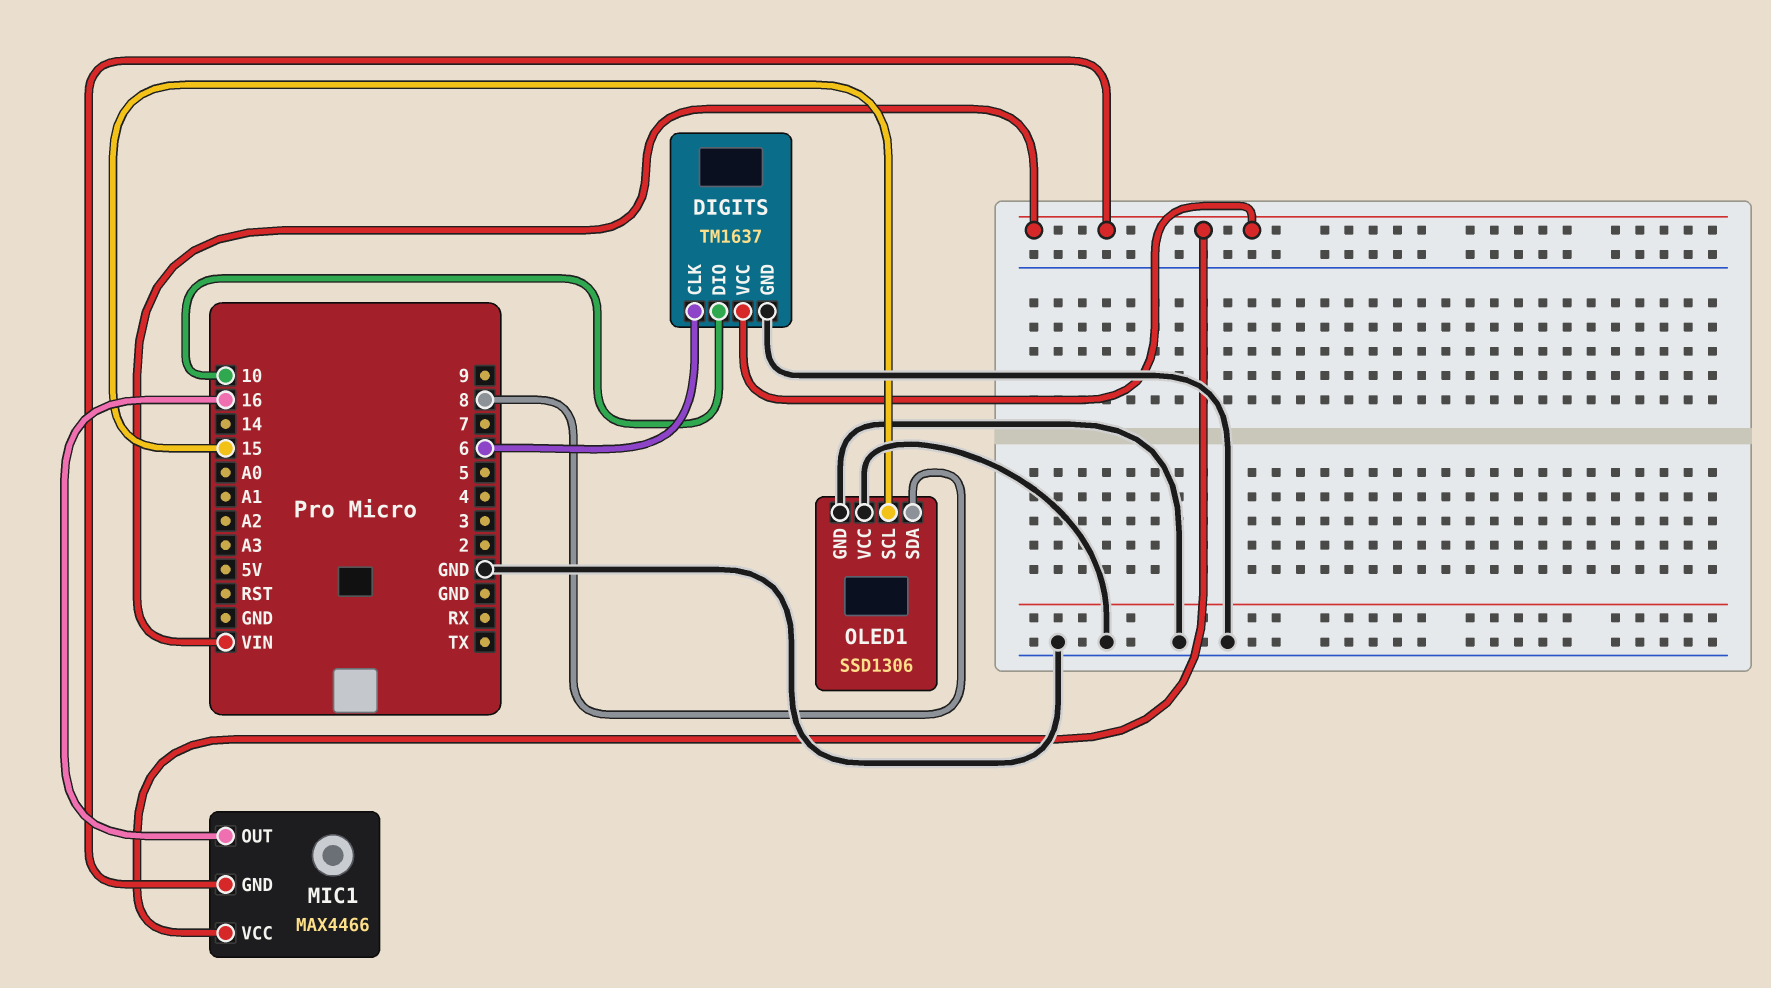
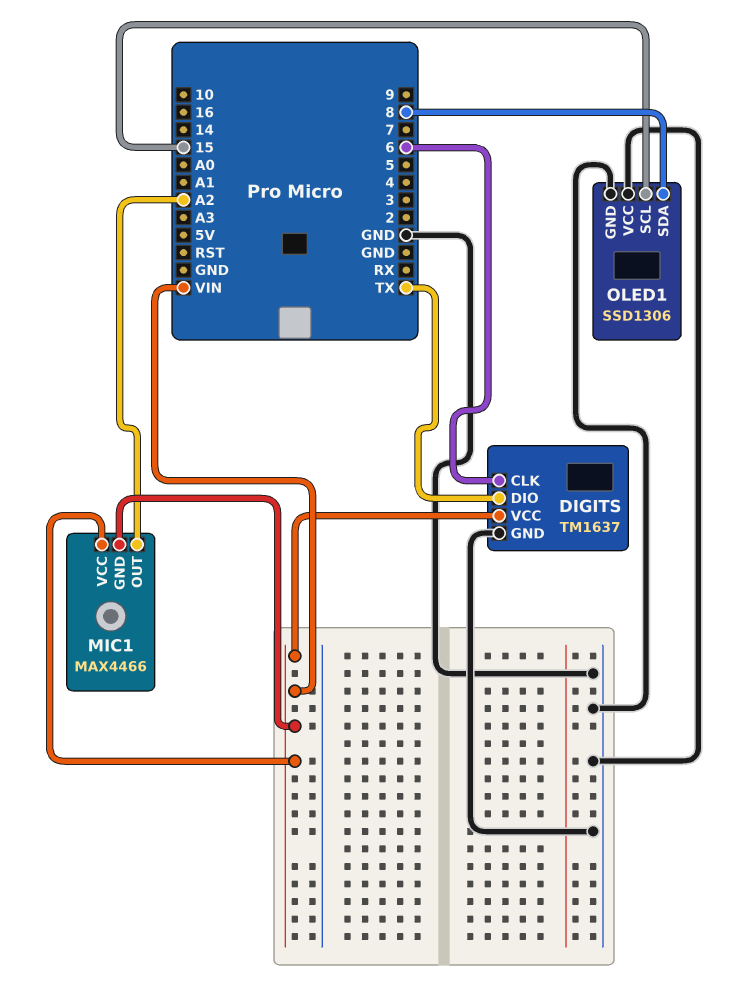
DIGITS pin DIO: 10 -> TX
MIC1 pin OUT: 16 -> A2

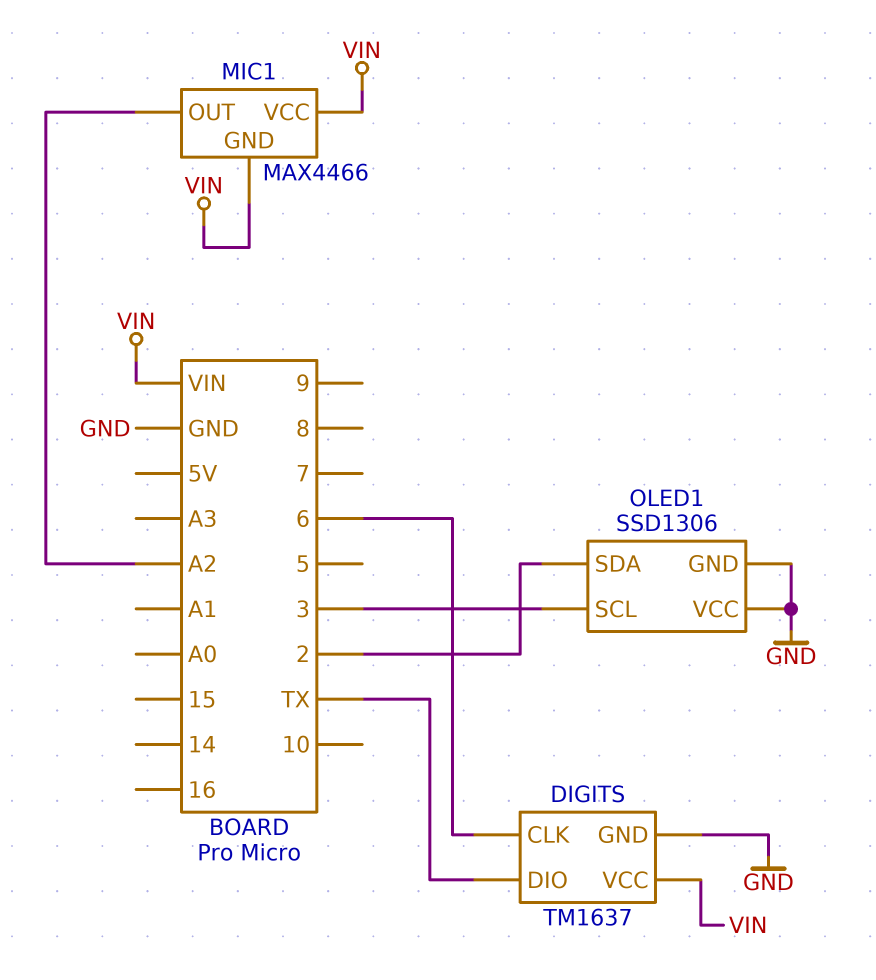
OLED1 pin SCL: 15 -> 3
OLED1 pin SDA: 8 -> 2

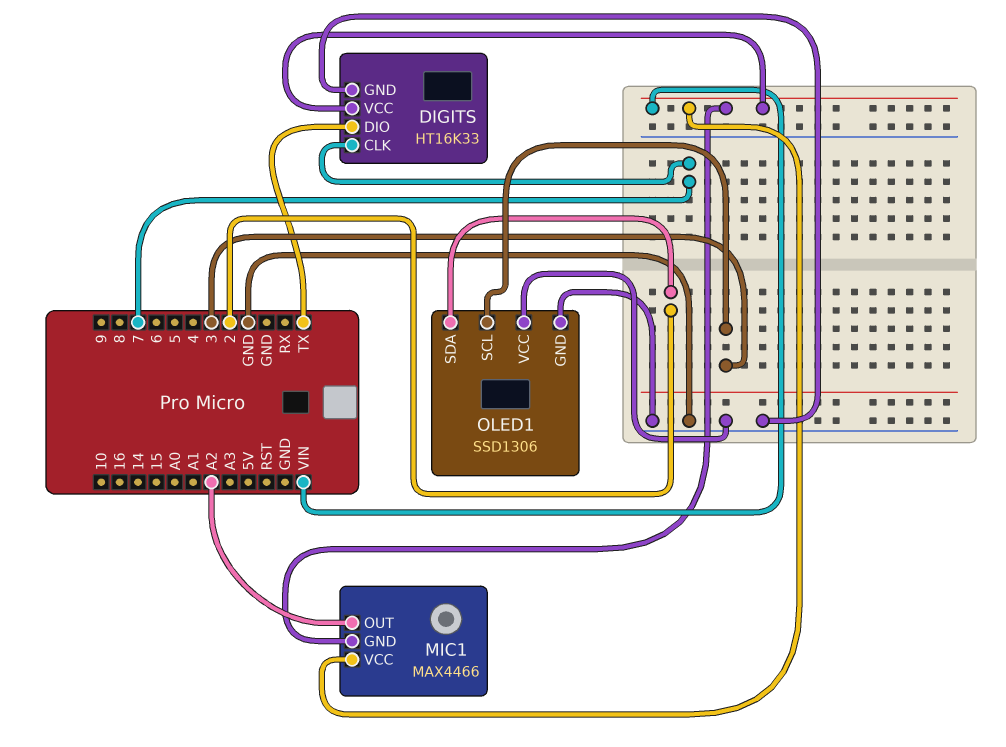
DIGITS: TM1637 -> HT16K33
DIGITS pin CLK: 6 -> 7

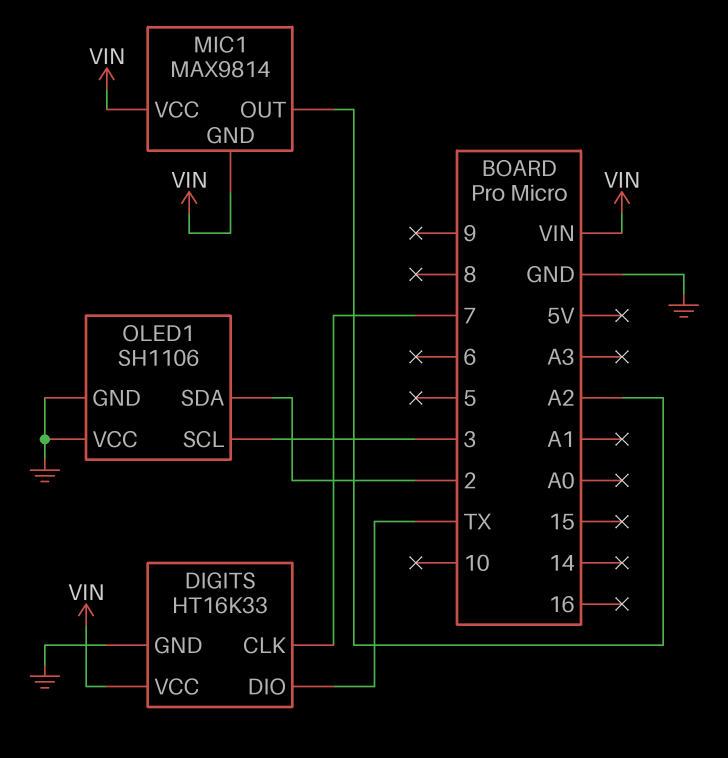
MIC1: MAX4466 -> MAX9814
OLED1: SSD1306 -> SH1106

